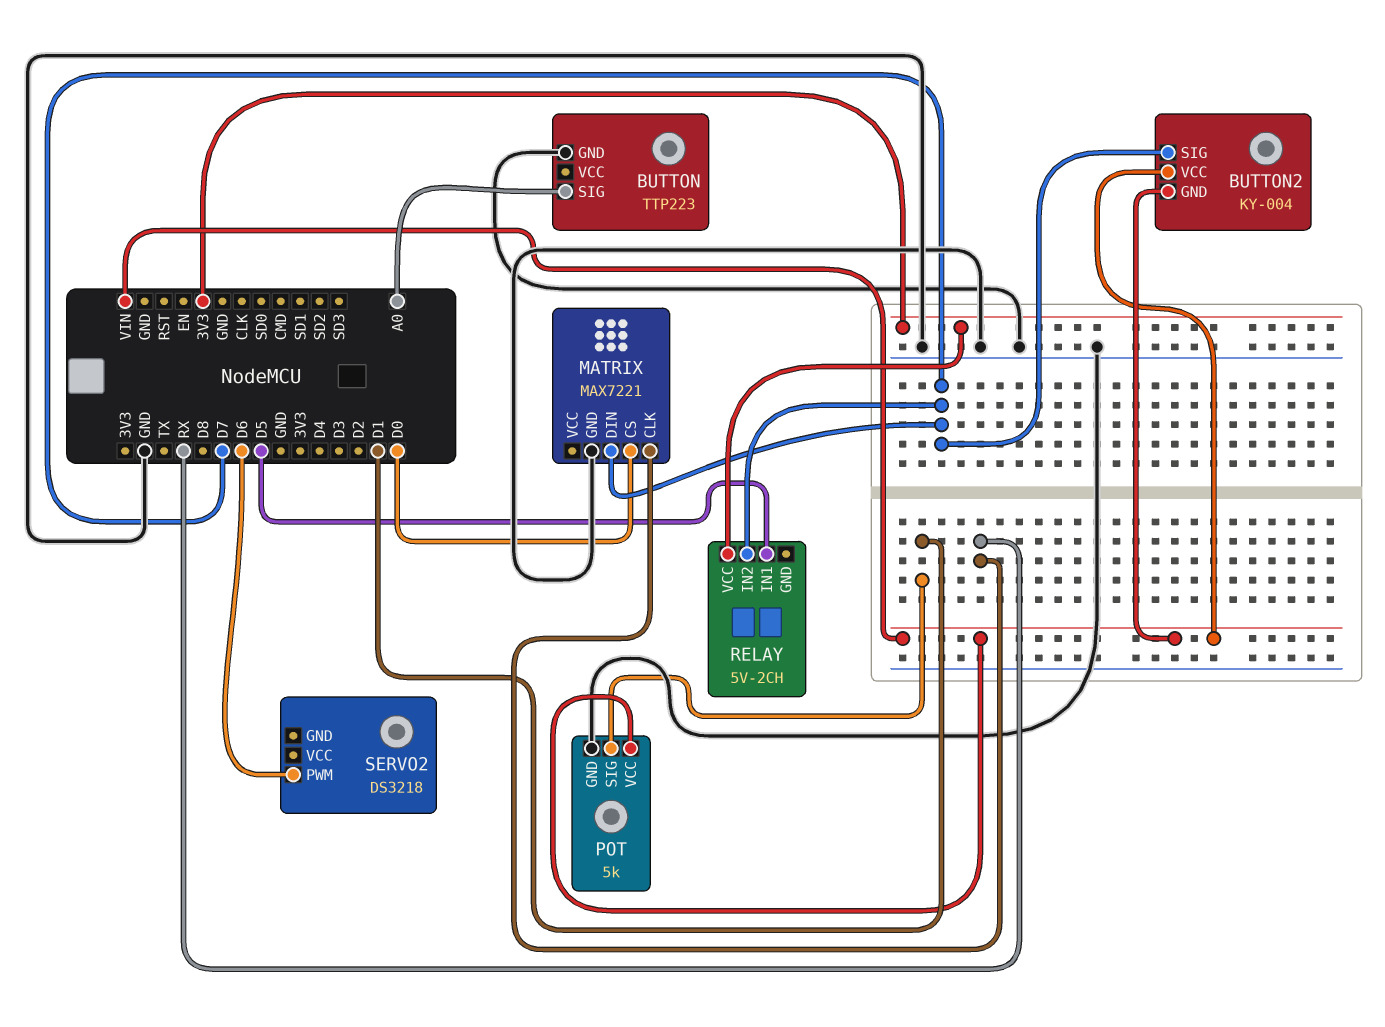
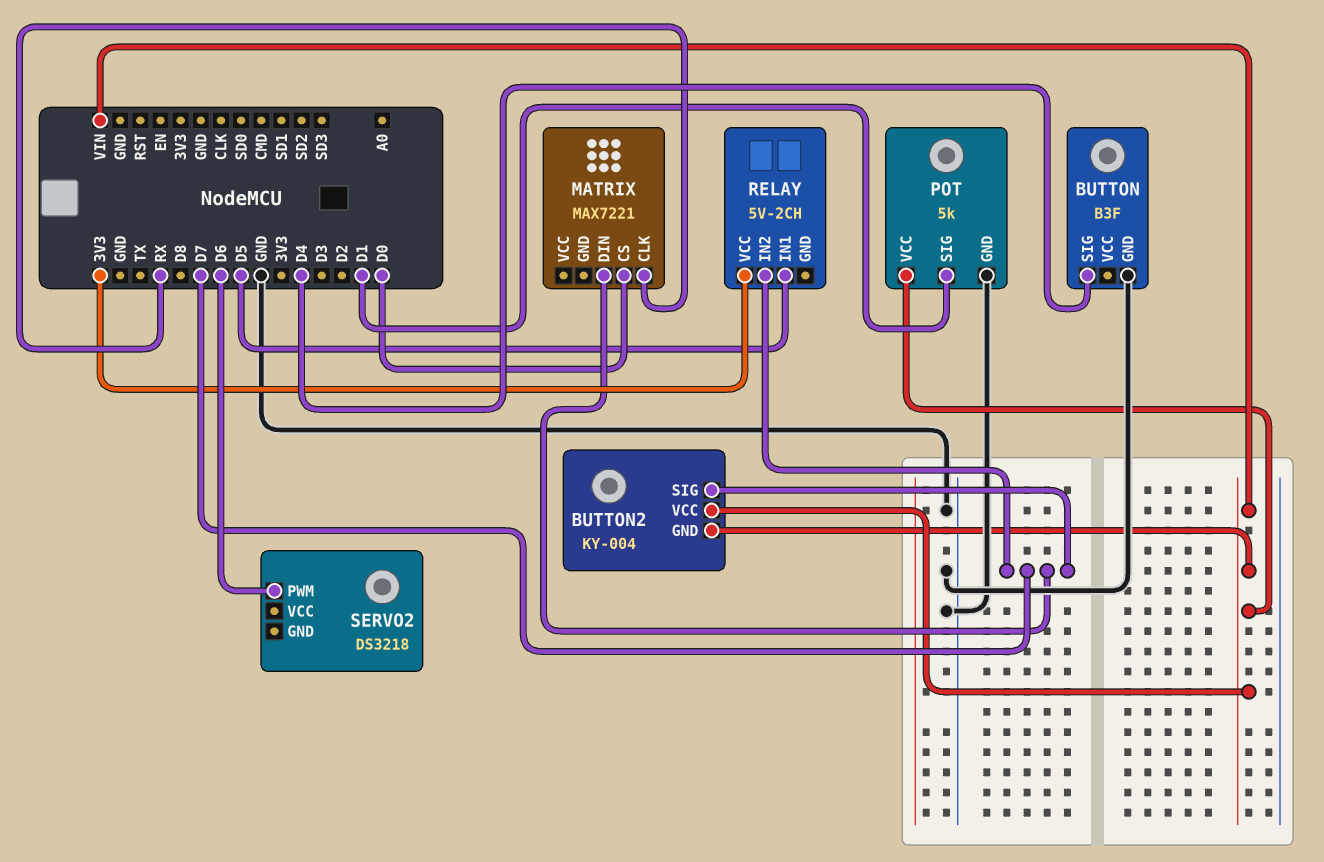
BUTTON: TTP223 -> B3F
BUTTON pin SIG: A0 -> D4
MATRIX pin GND: GND -> none

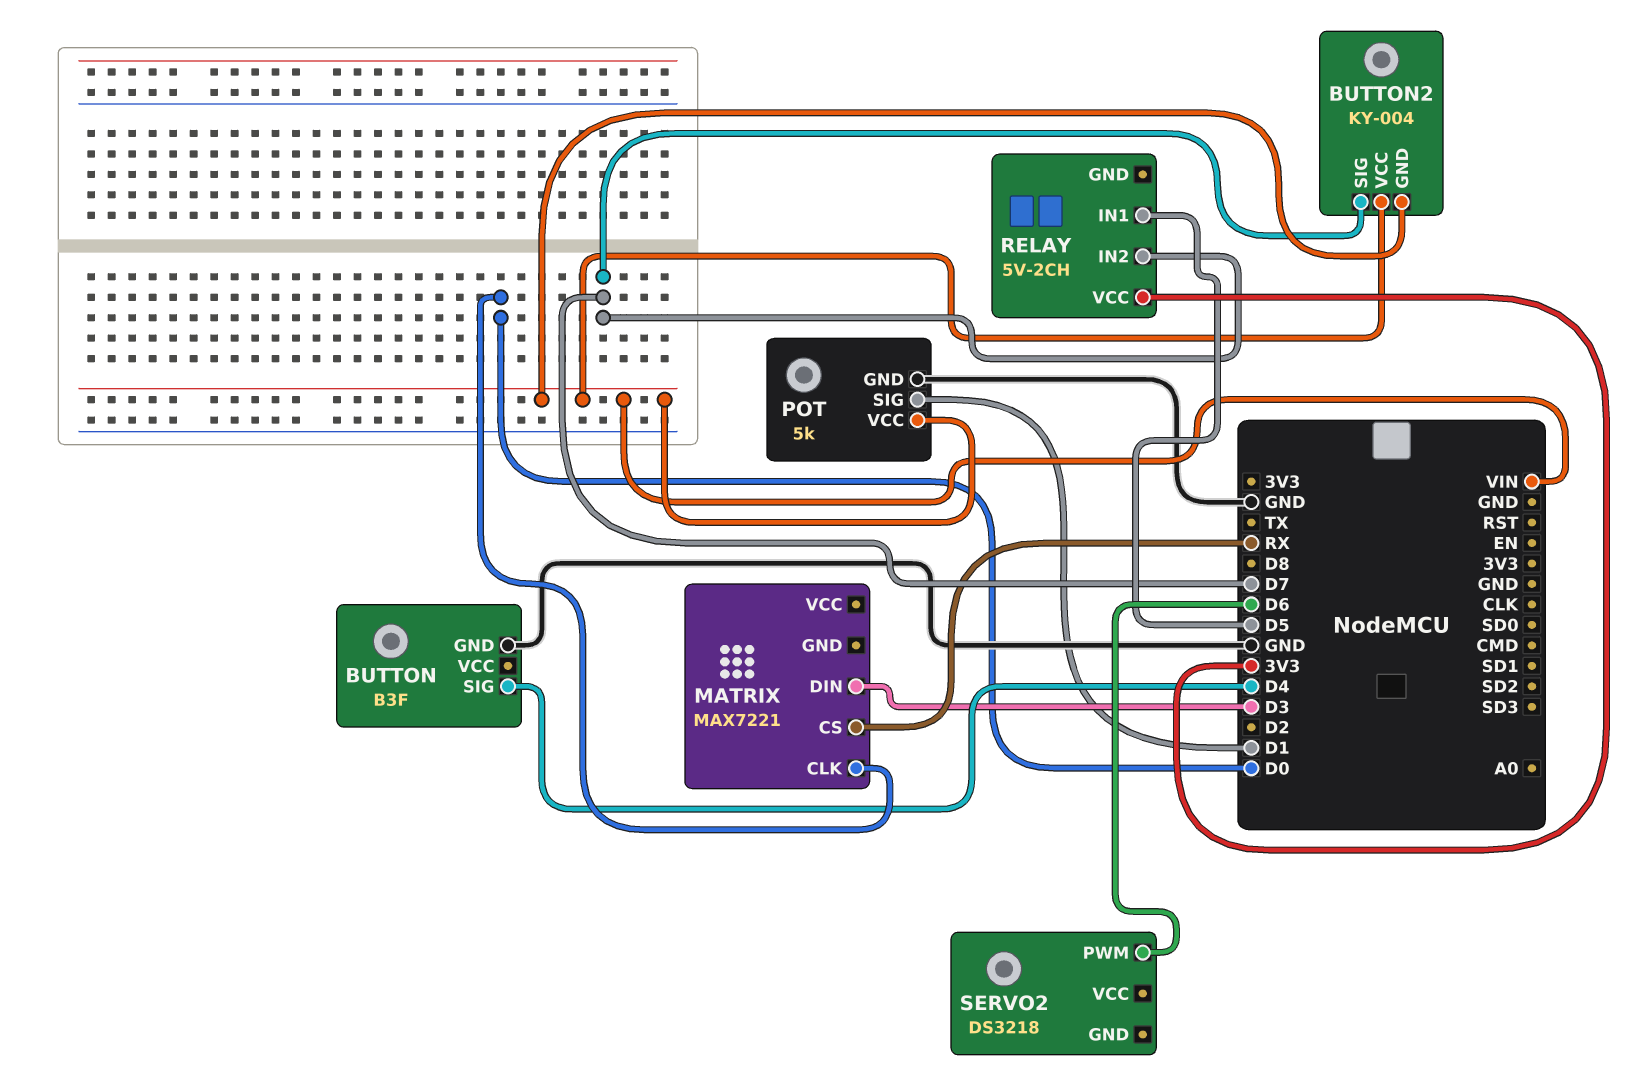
MATRIX pin CLK: RX -> D0
MATRIX pin CS: D0 -> RX
MATRIX pin DIN: D7 -> D3

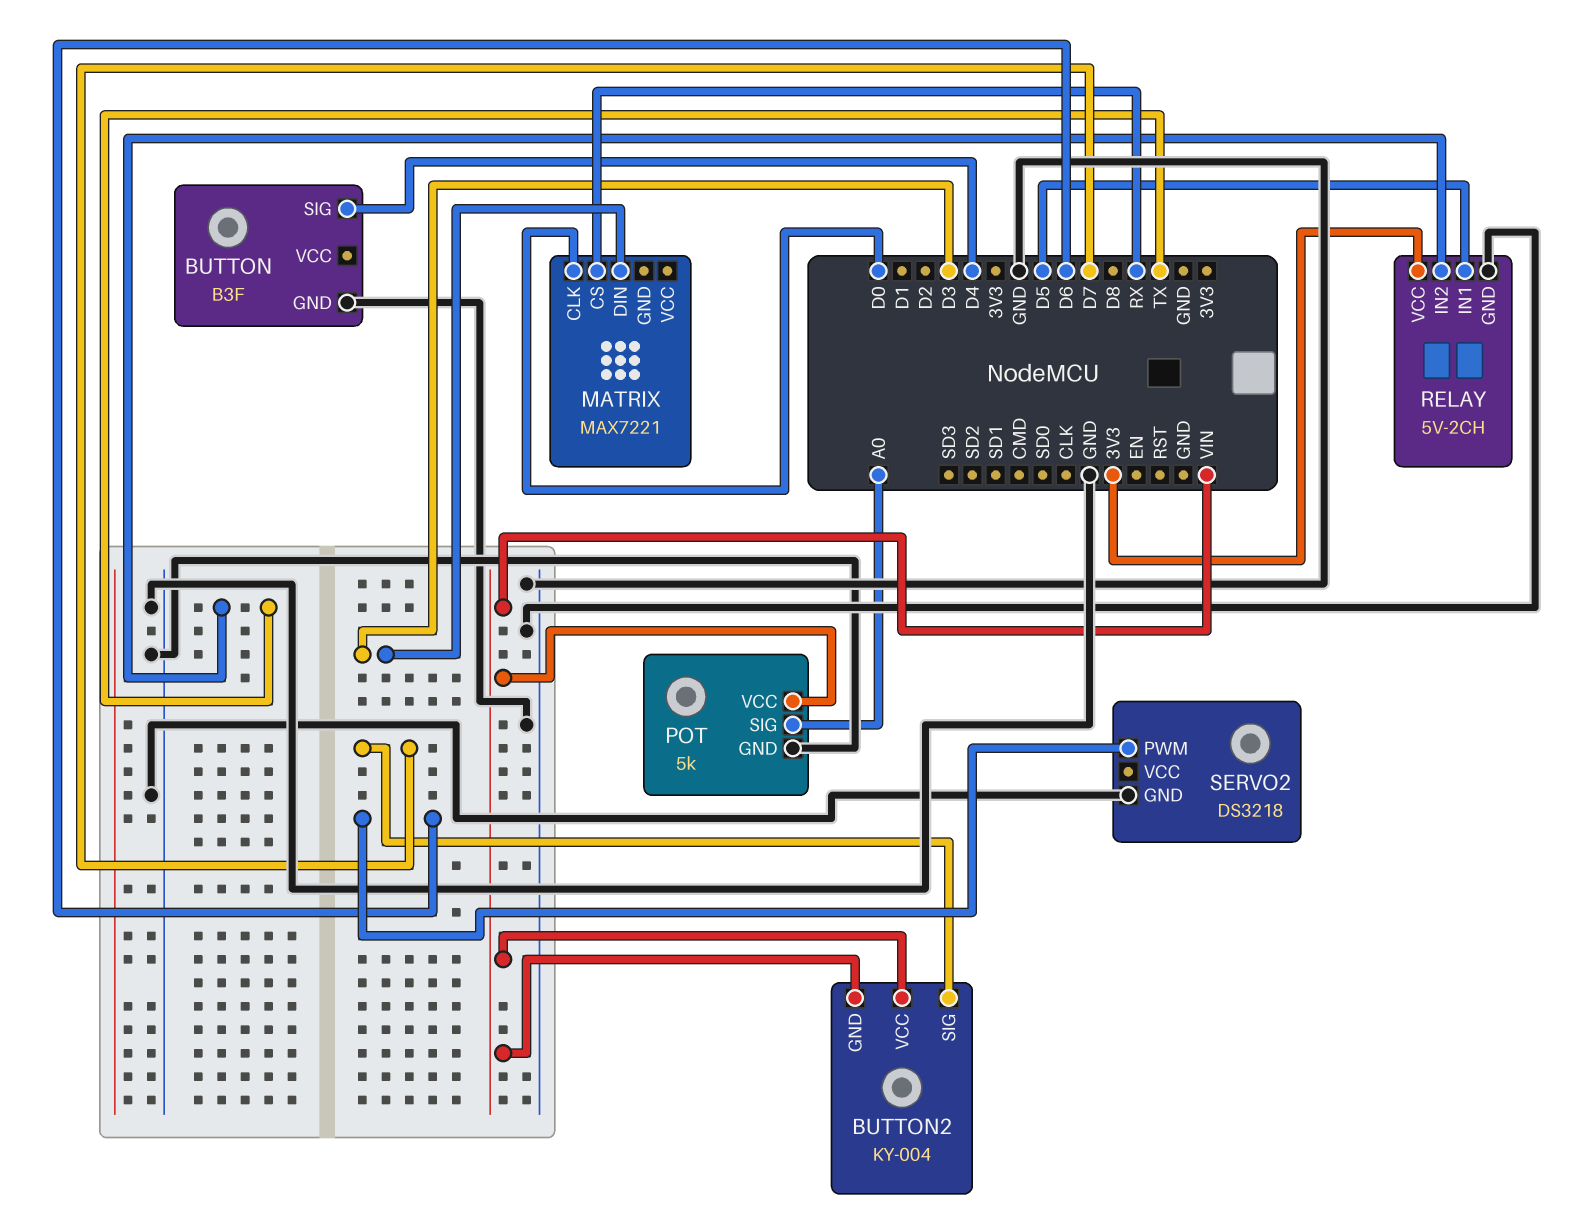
POT pin SIG: D1 -> A0
RELAY pin GND: none -> GND
RELAY pin IN2: D7 -> TX
SERVO2 pin GND: none -> GND

